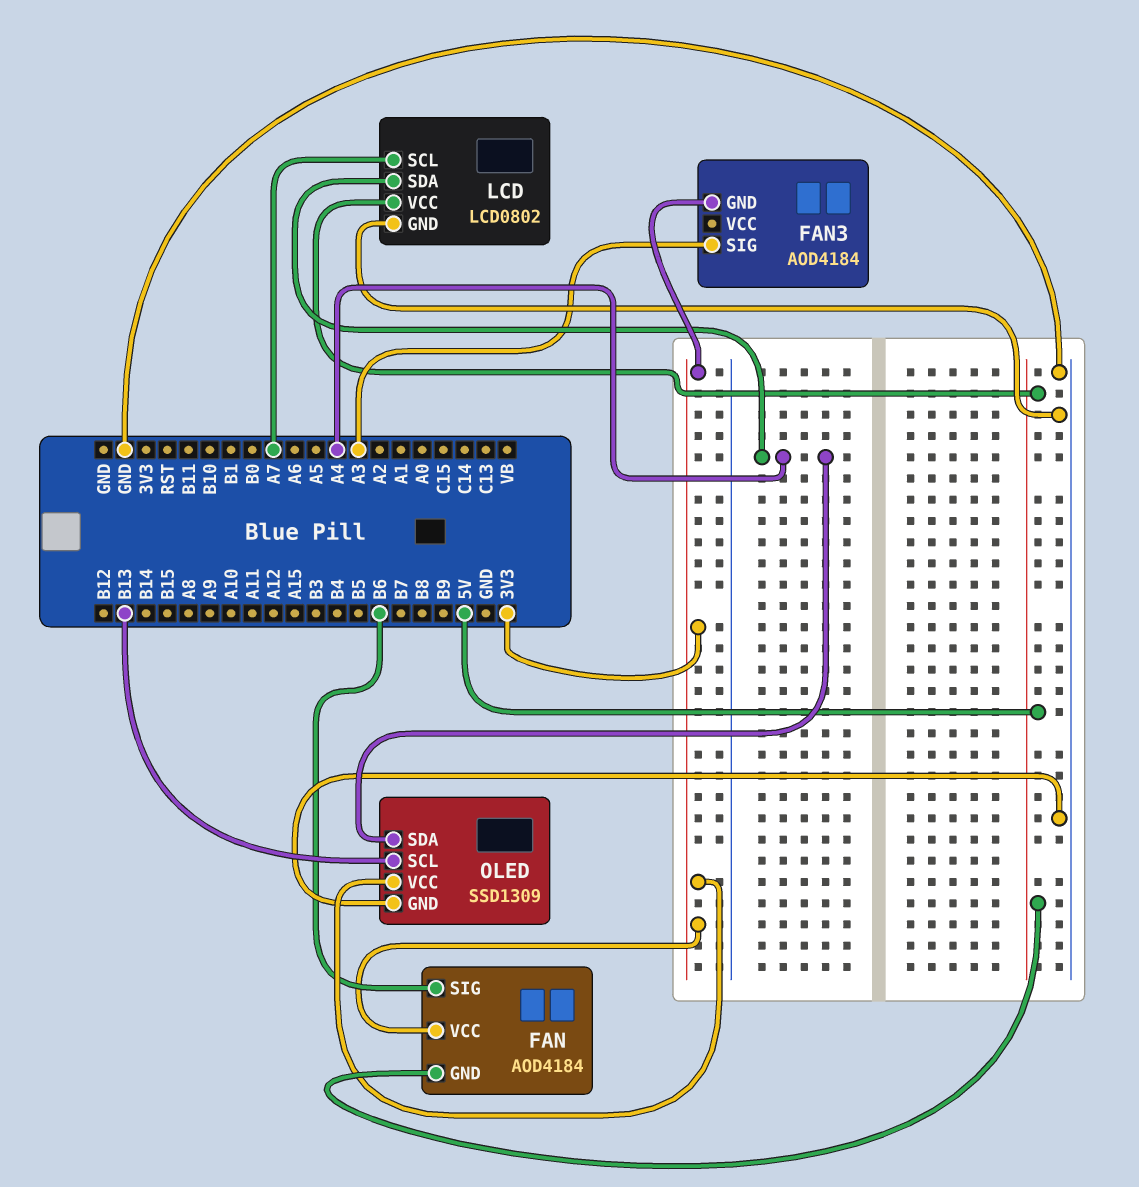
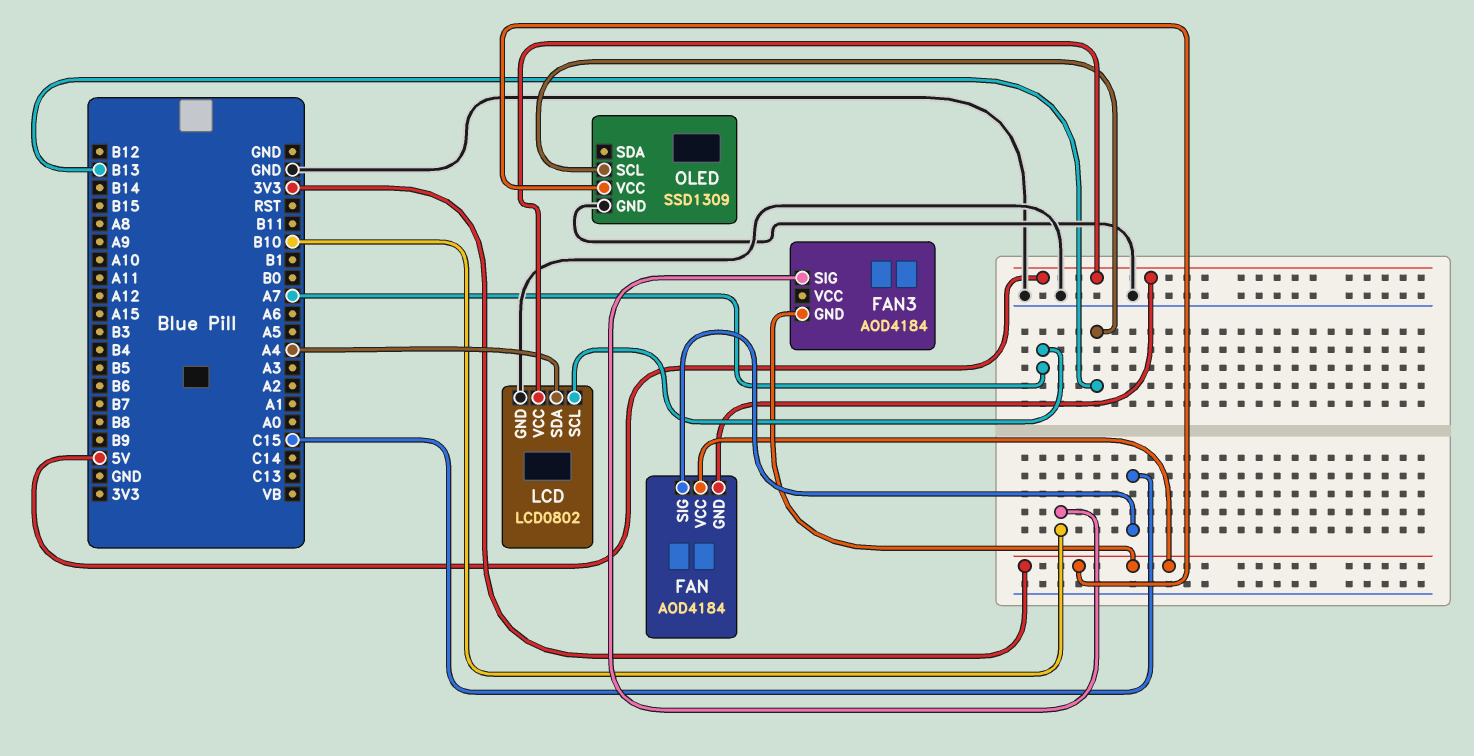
FAN pin SIG: B6 -> C15
FAN3 pin SIG: A3 -> B10
OLED pin SDA: A4 -> none

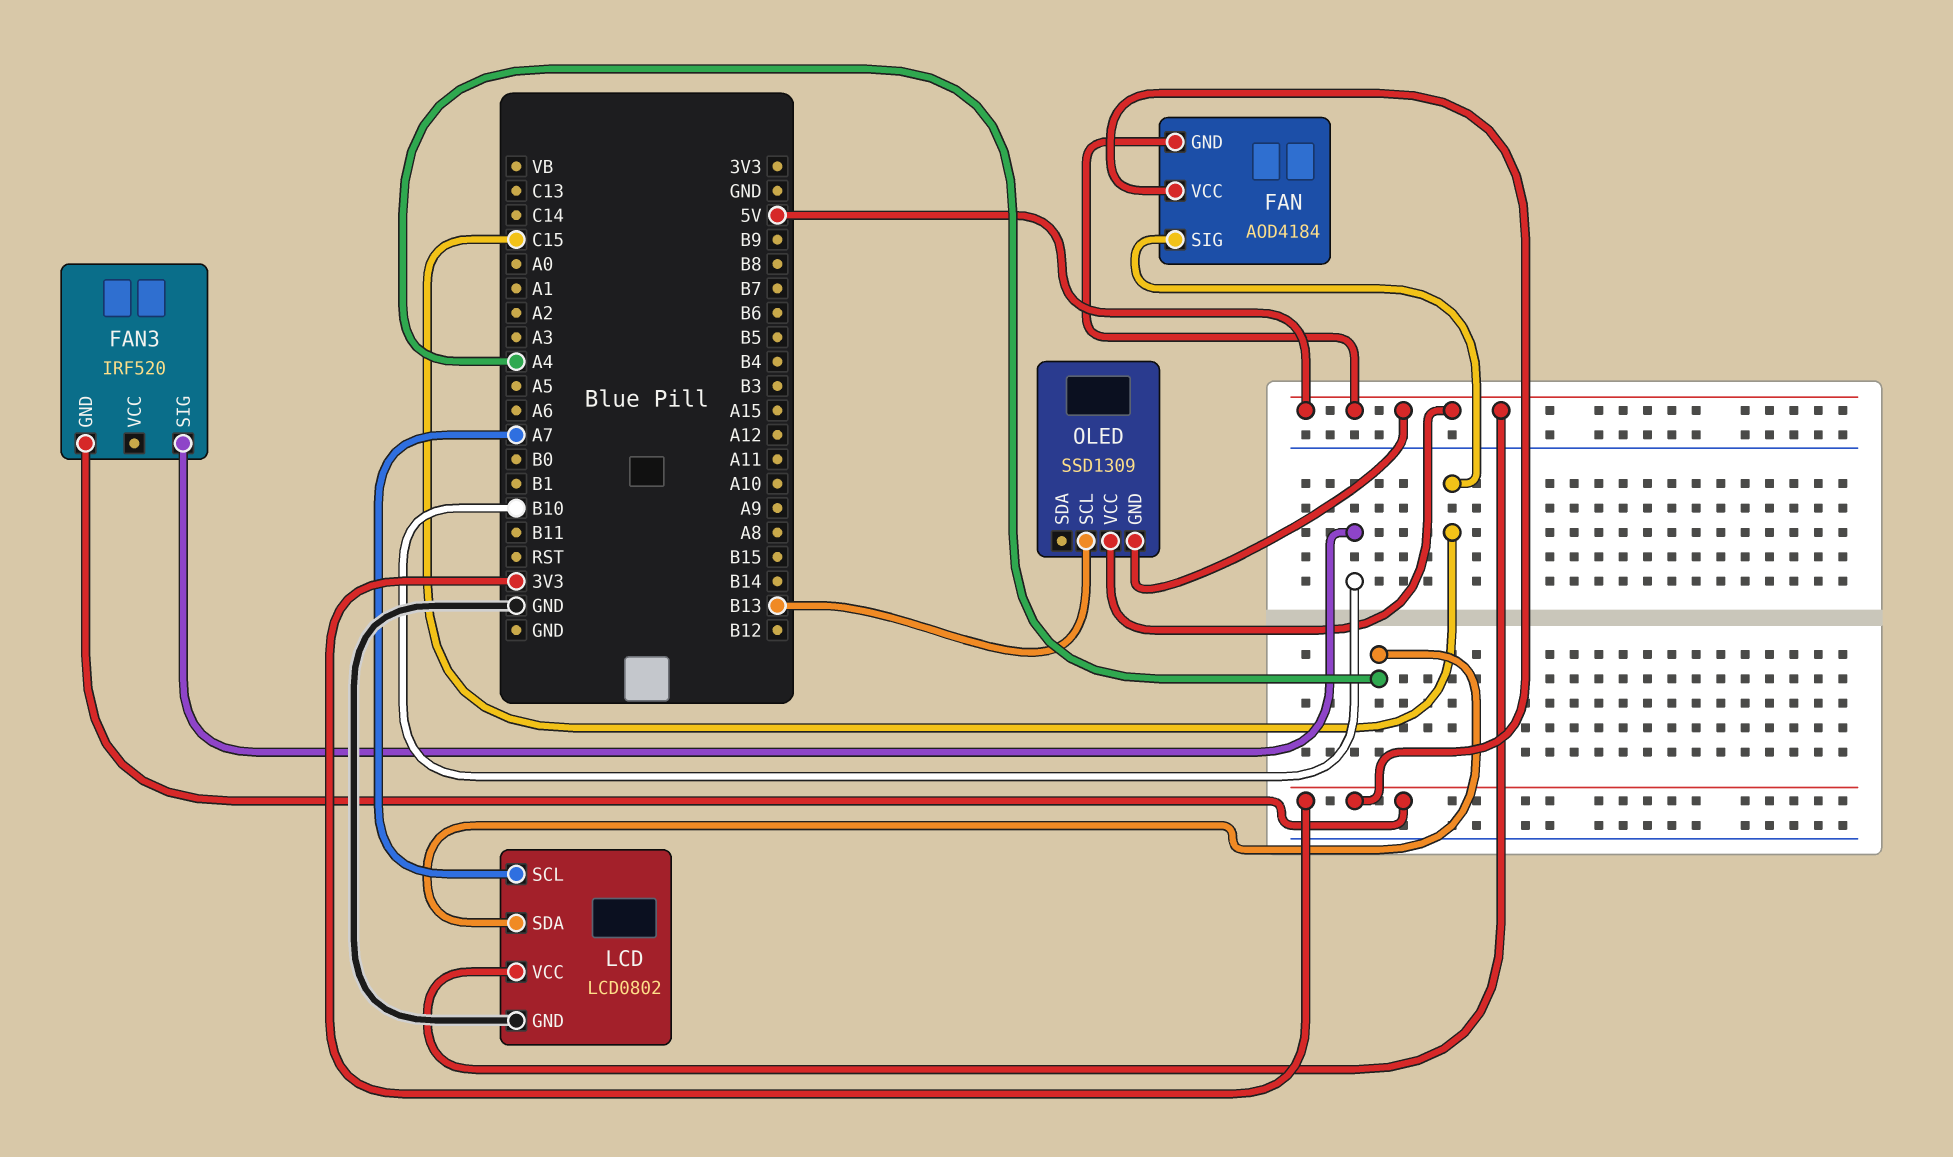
FAN3: AOD4184 -> IRF520
OLED pin GND: GND -> 5V
OLED pin VCC: 3V3 -> 5V

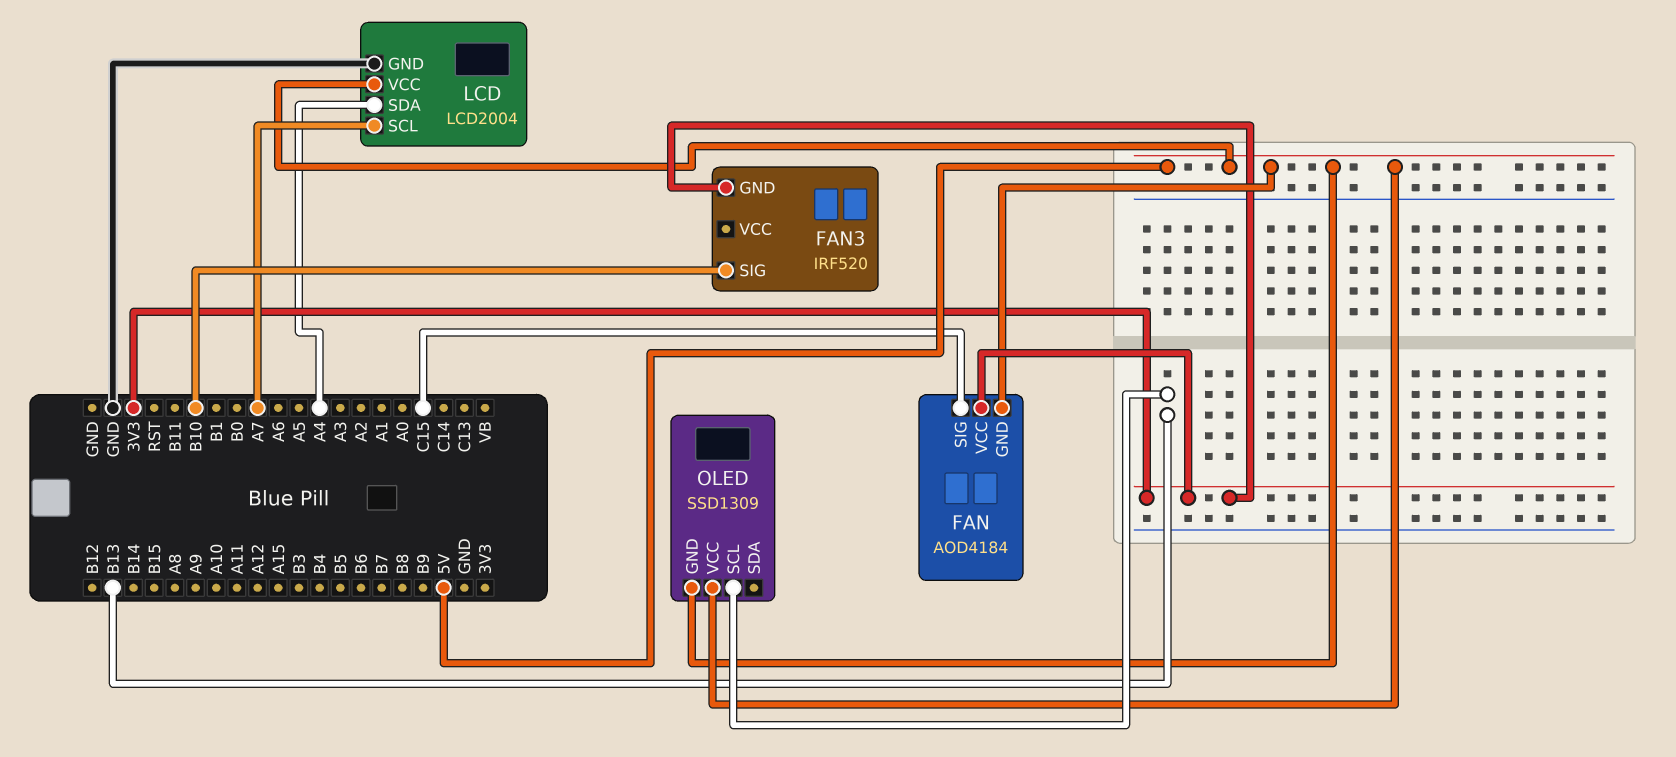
LCD: LCD0802 -> LCD2004

